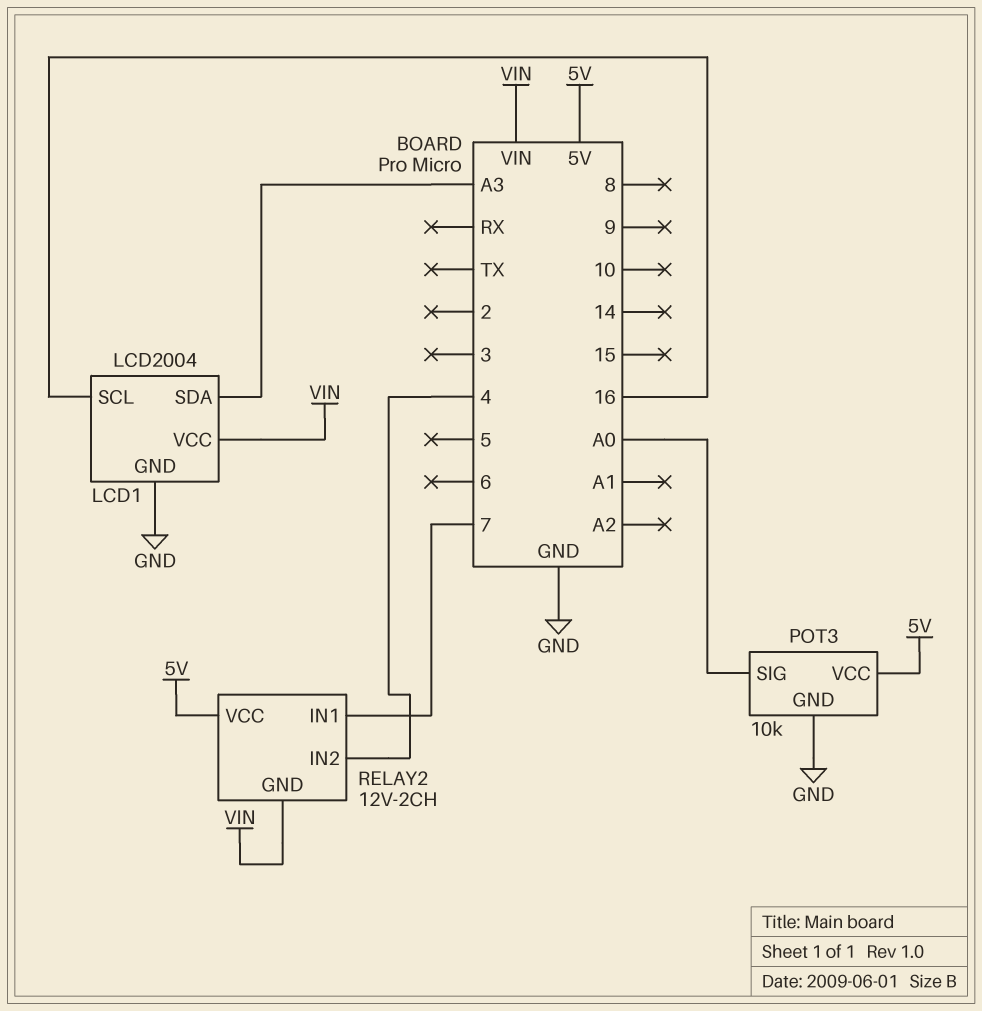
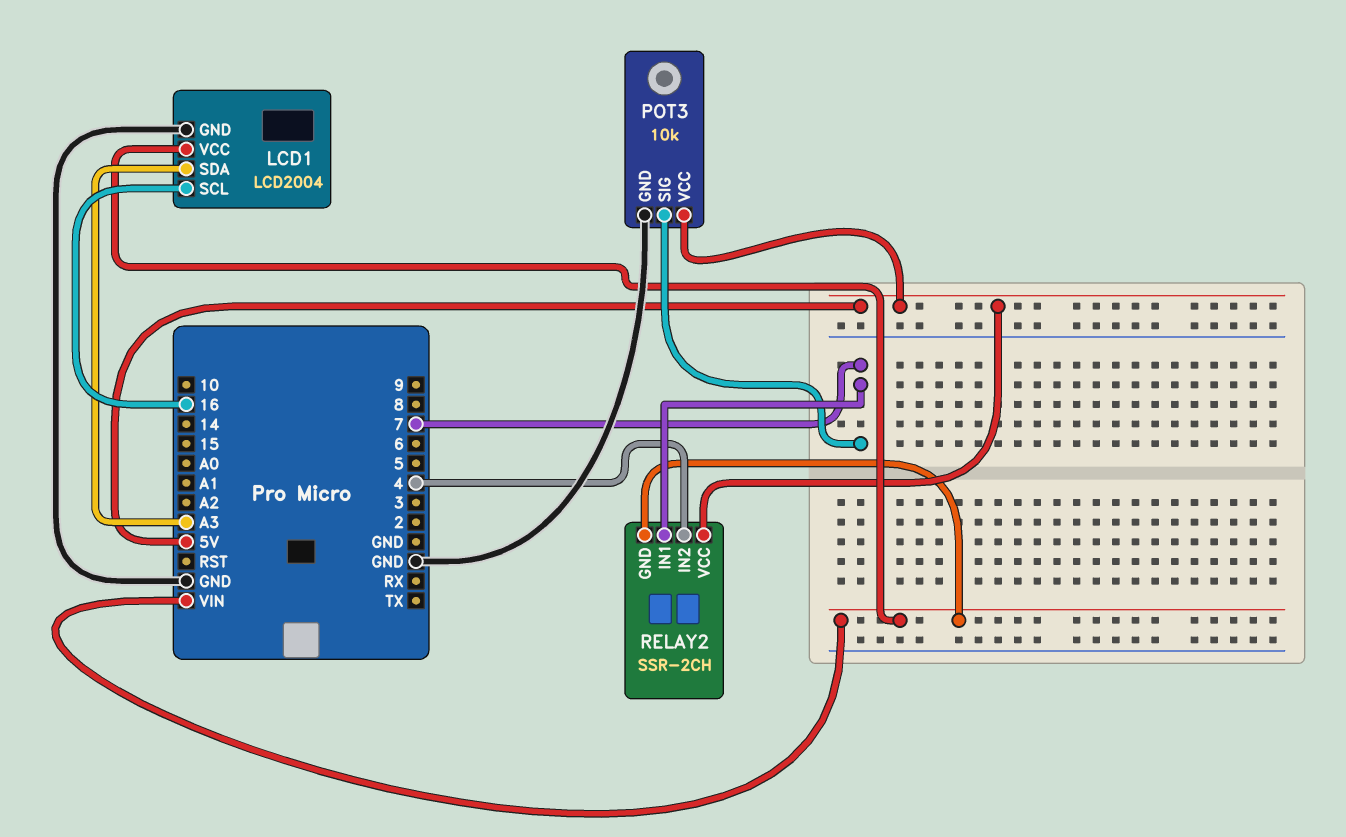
POT3 pin SIG: A0 -> 7
RELAY2: 12V-2CH -> SSR-2CH

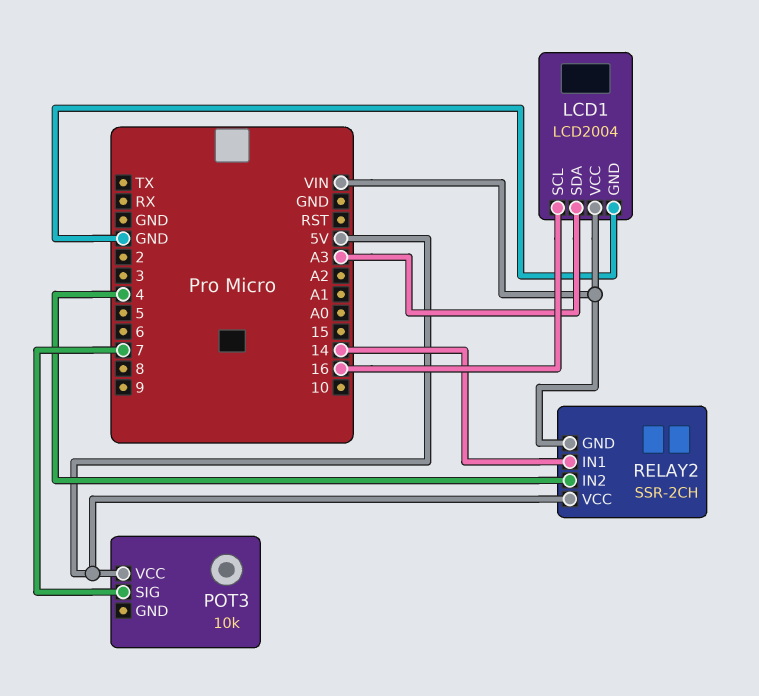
POT3 pin GND: GND -> none
RELAY2 pin IN1: 7 -> 14

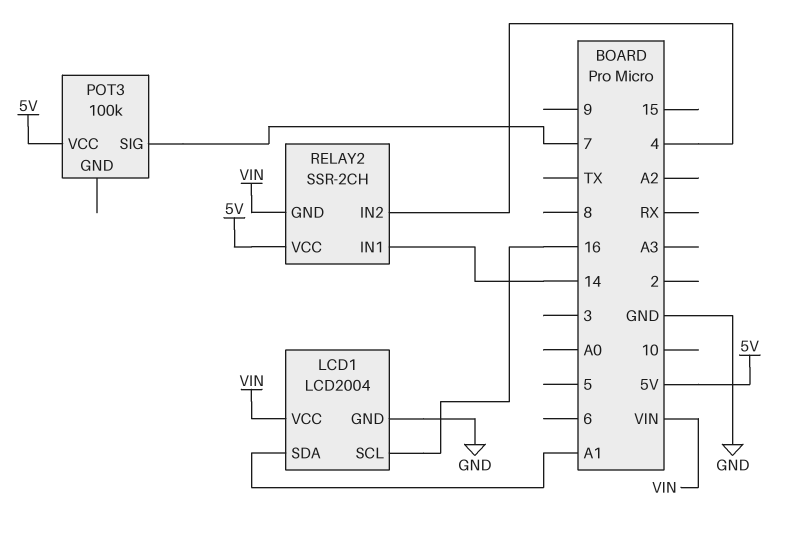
LCD1 pin SDA: A3 -> A1
POT3: 10k -> 100k

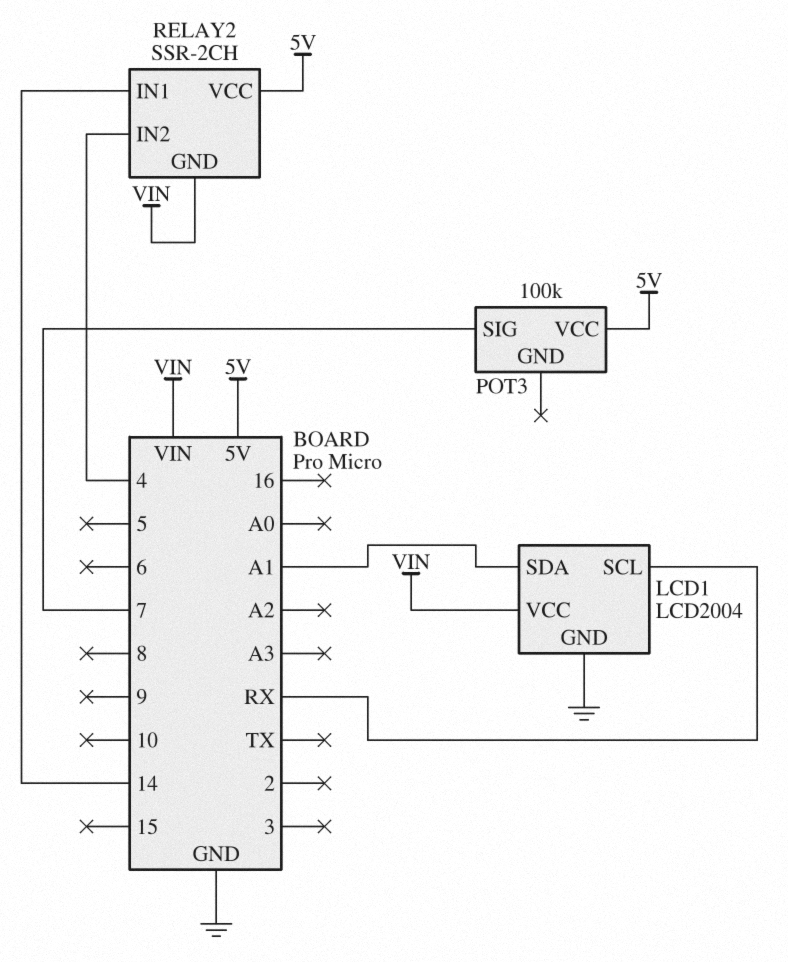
LCD1 pin SCL: 16 -> RX

